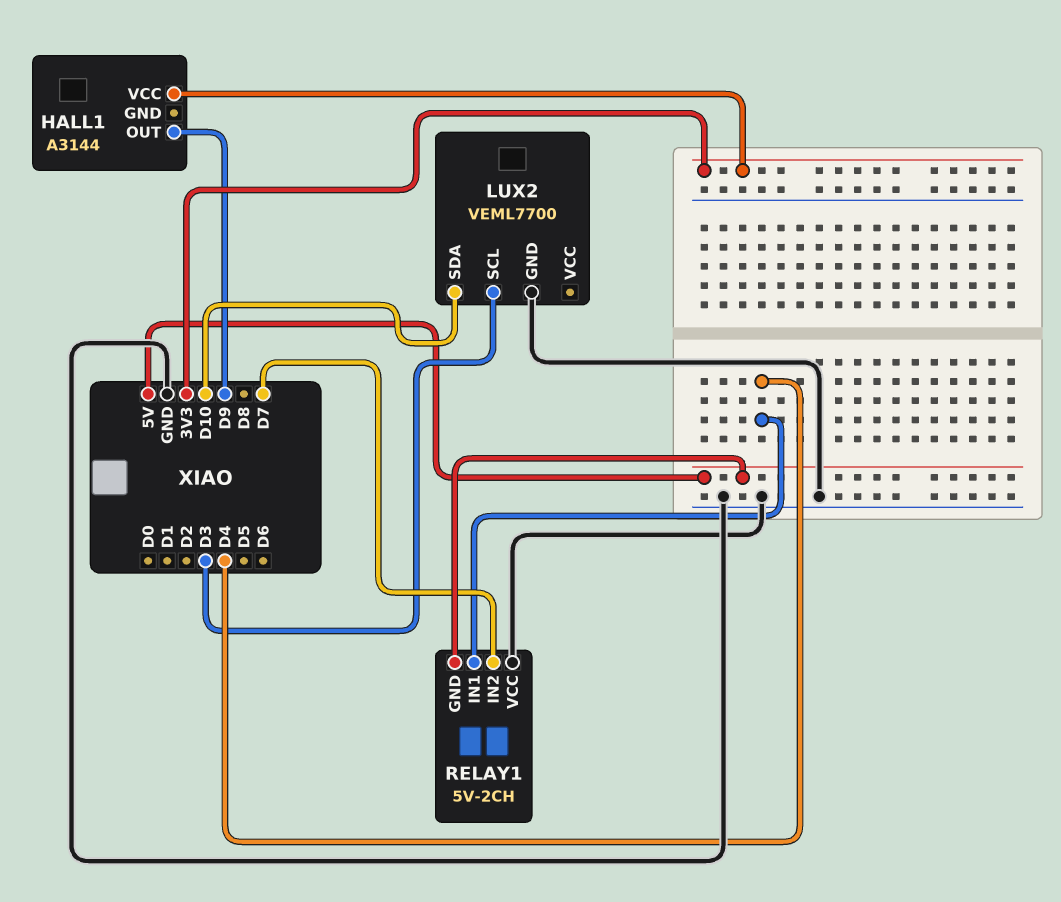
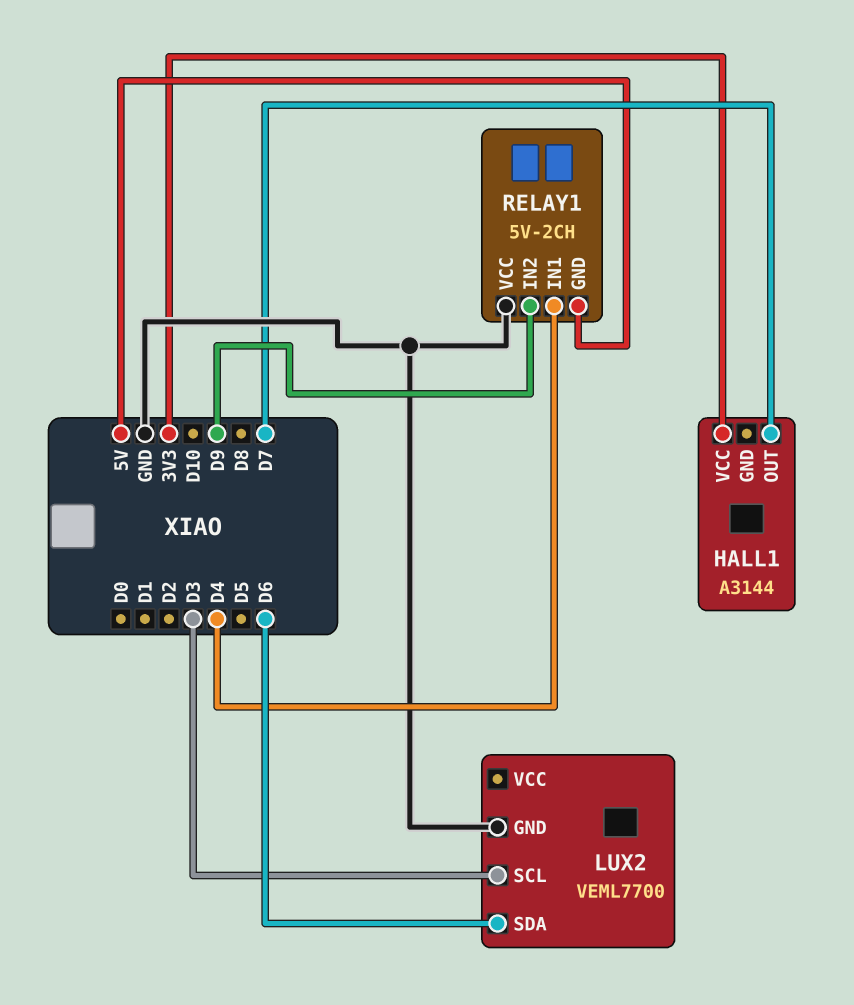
HALL1 pin OUT: D9 -> D7
LUX2 pin SDA: D10 -> D6
RELAY1 pin IN2: D7 -> D9

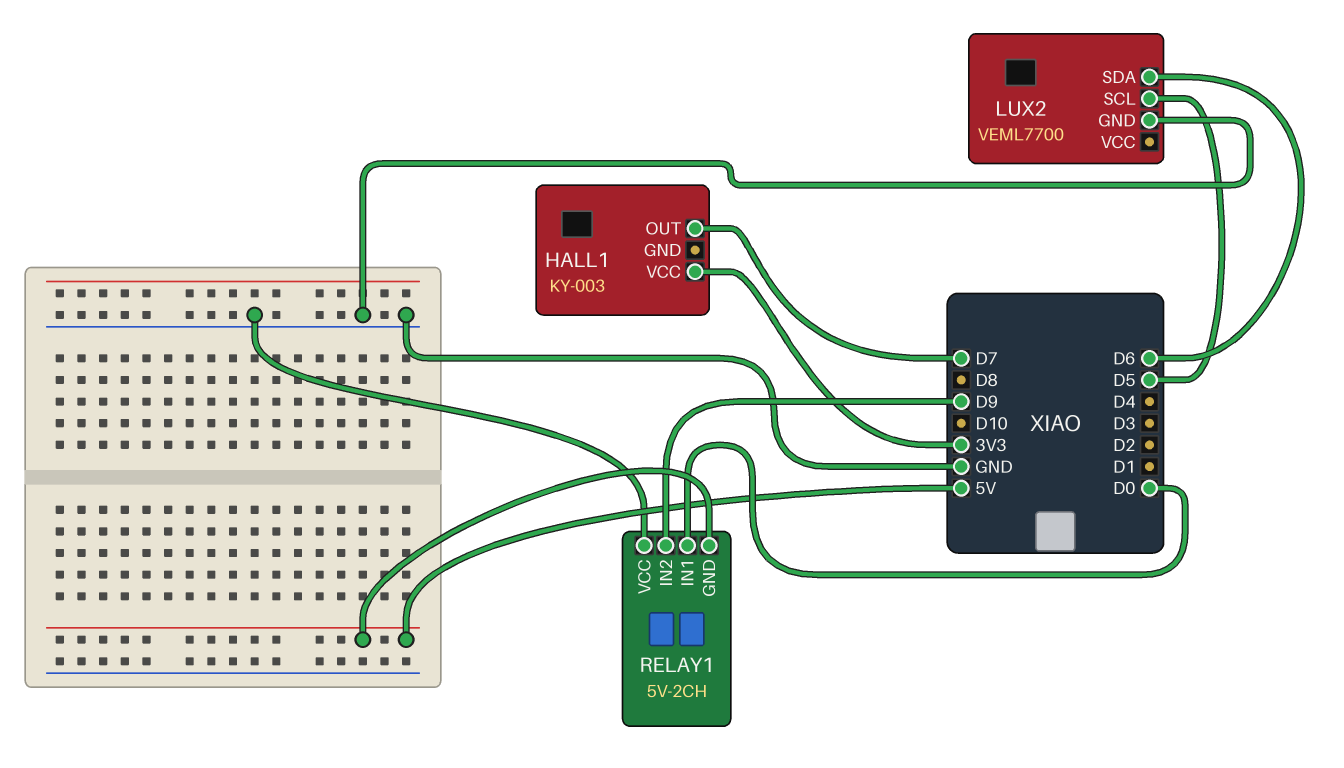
HALL1: A3144 -> KY-003
LUX2 pin SCL: D3 -> D5
RELAY1 pin IN1: D4 -> D0

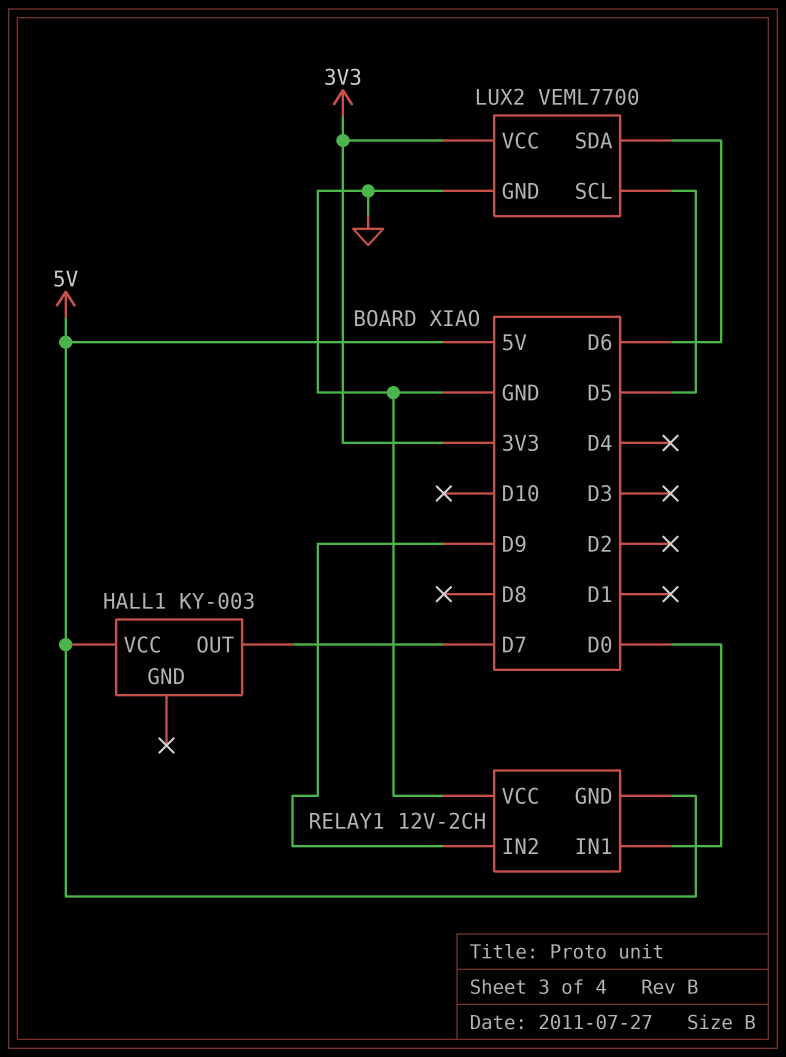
HALL1 pin VCC: 3V3 -> 5V
LUX2 pin VCC: none -> 3V3
RELAY1: 5V-2CH -> 12V-2CH

